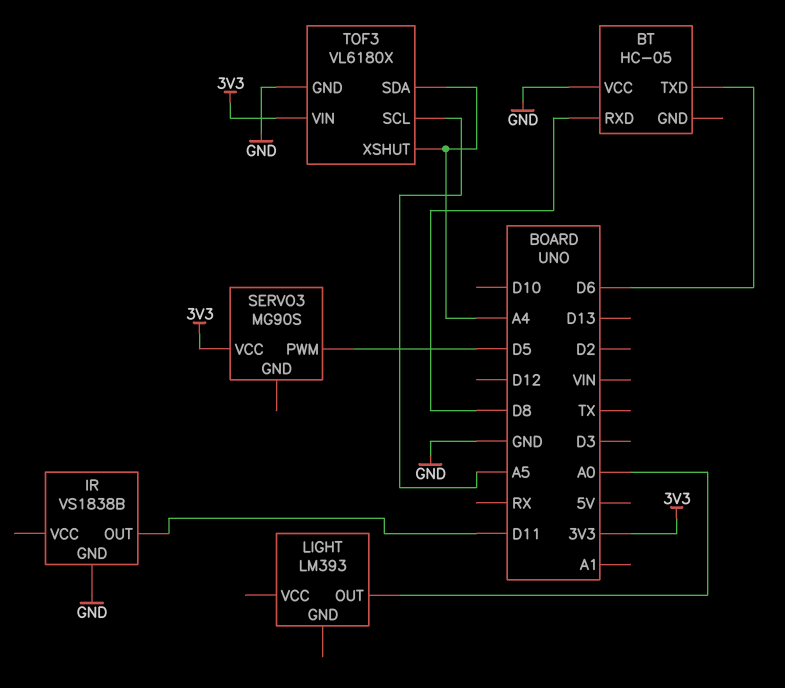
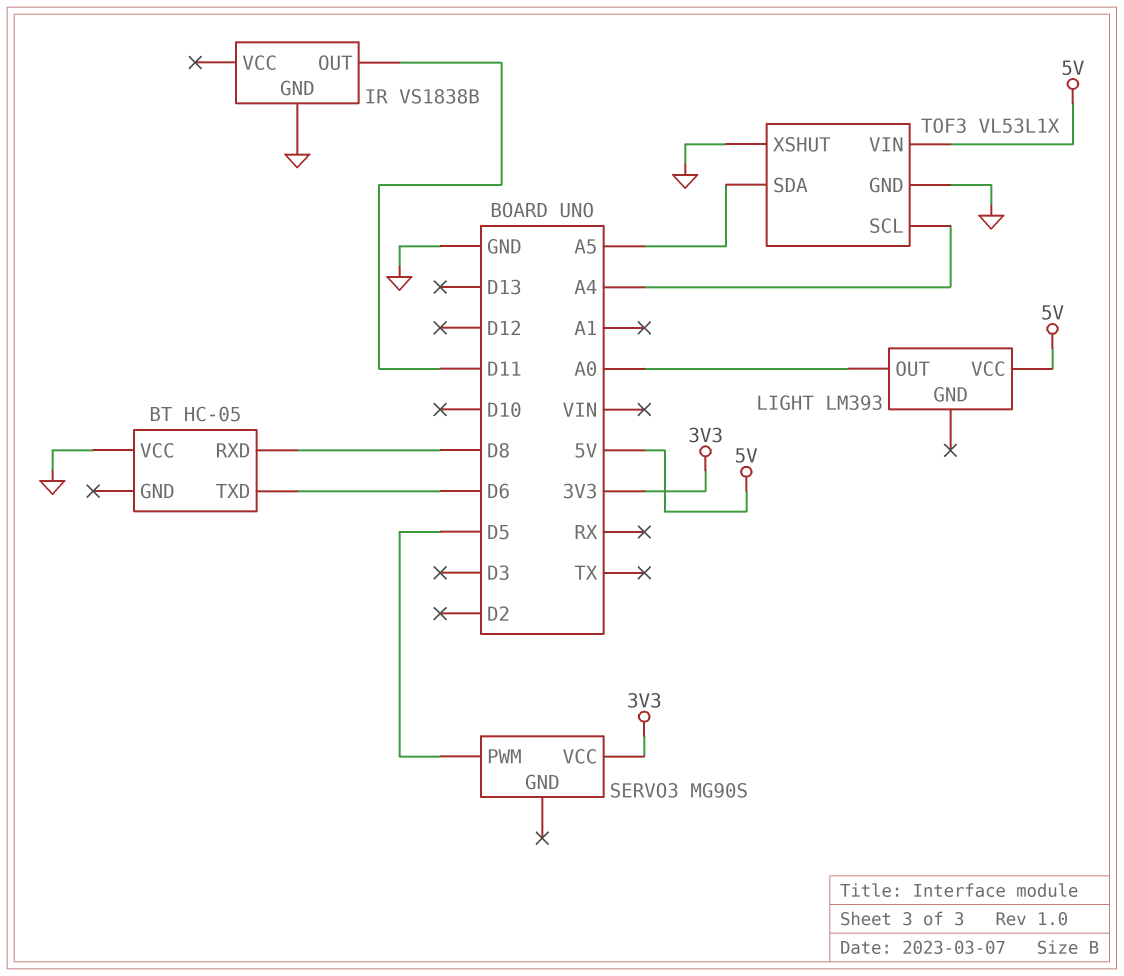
LIGHT pin VCC: none -> 5V
TOF3: VL6180X -> VL53L1X
TOF3 pin SCL: A5 -> A4
TOF3 pin SDA: A4 -> A5
TOF3 pin VIN: 3V3 -> 5V
TOF3 pin XSHUT: A4 -> GND

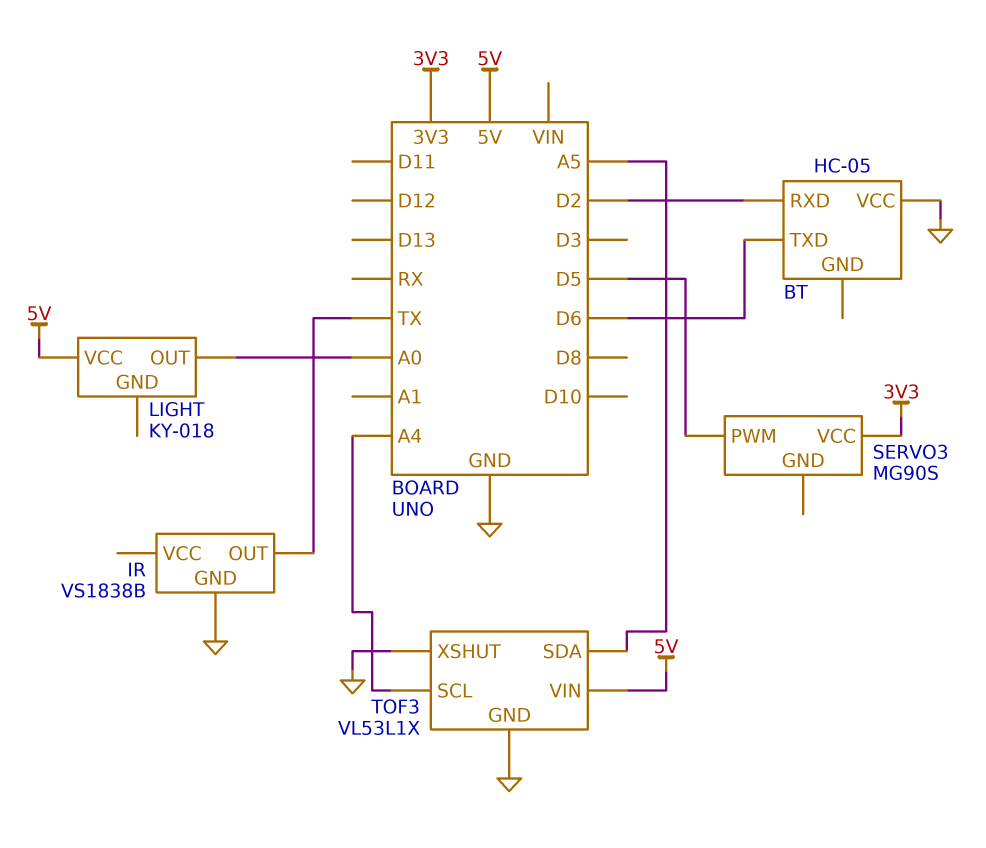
BT pin RXD: D8 -> D2
IR pin OUT: D11 -> TX
LIGHT: LM393 -> KY-018

